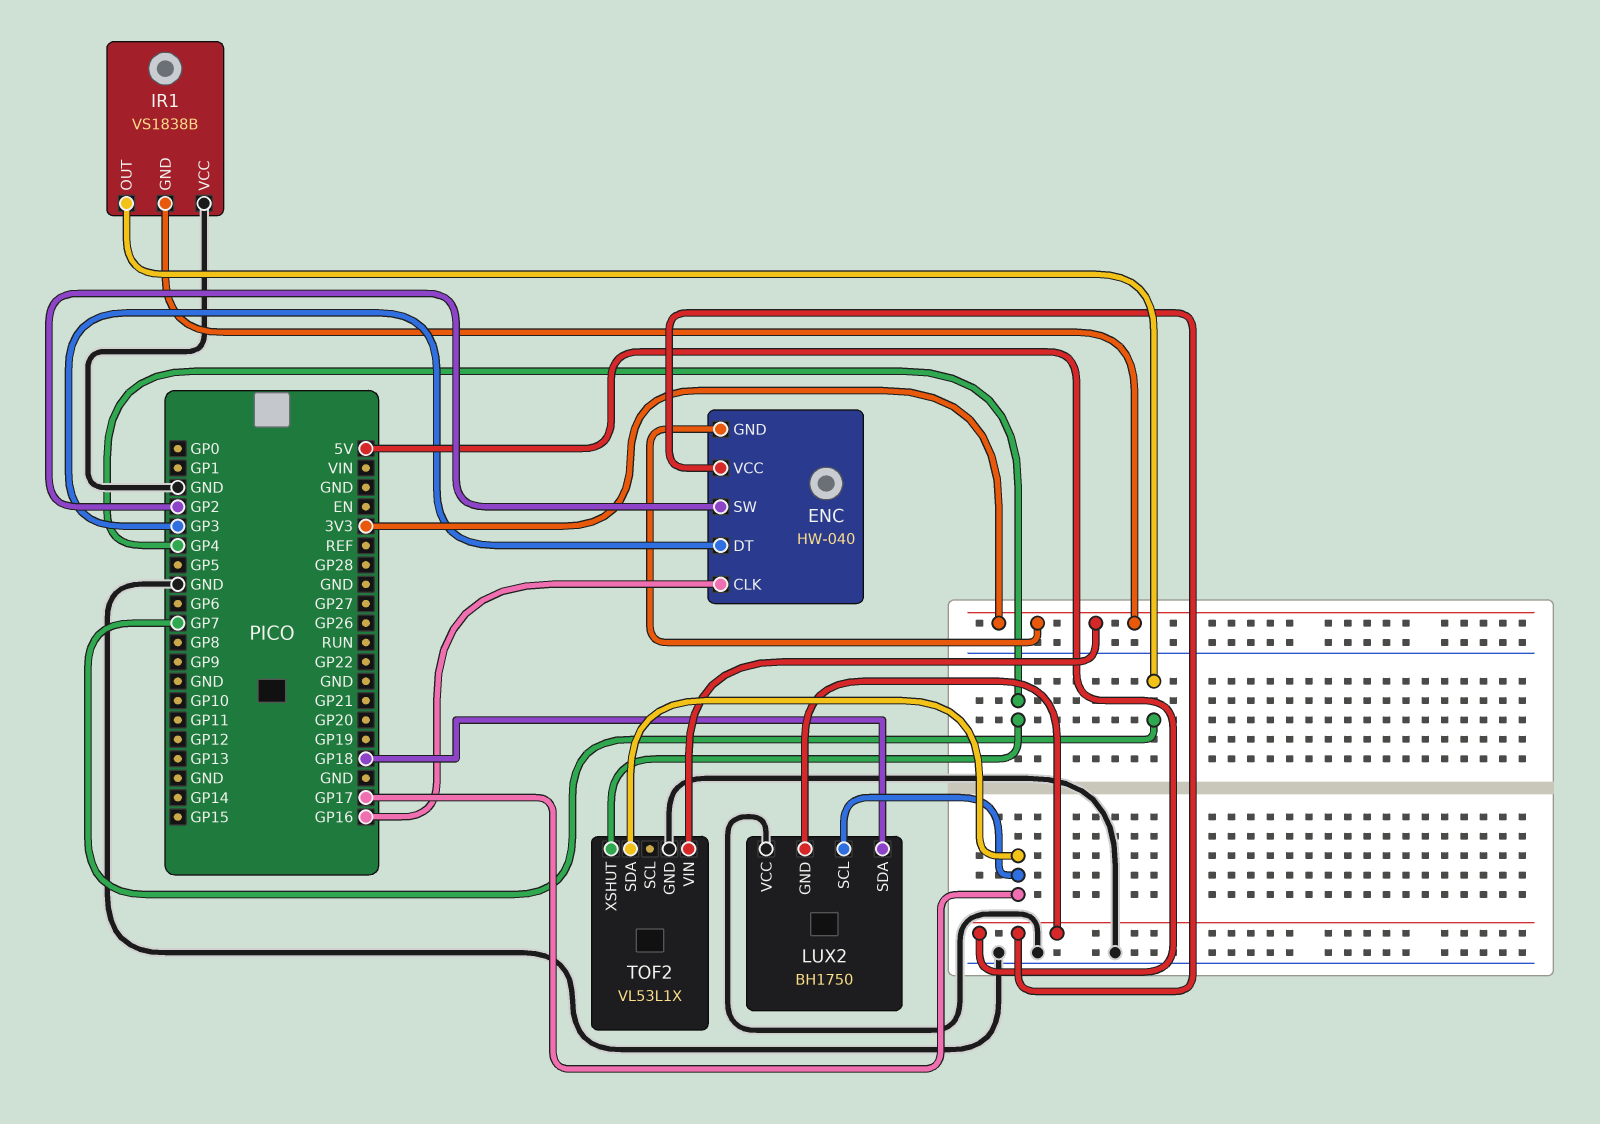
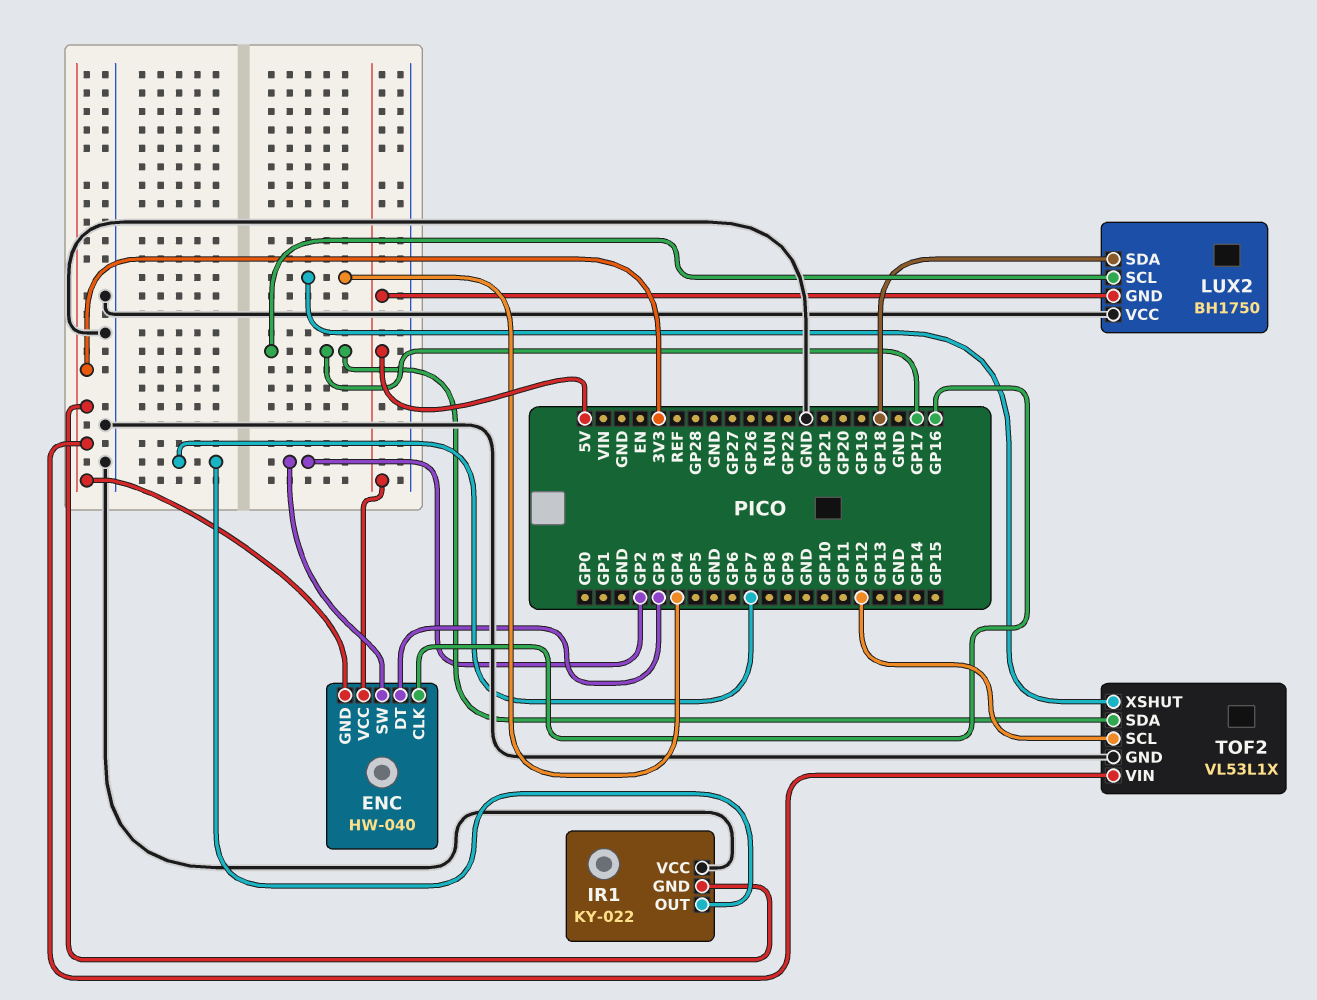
IR1: VS1838B -> KY-022
TOF2 pin SCL: none -> GP12

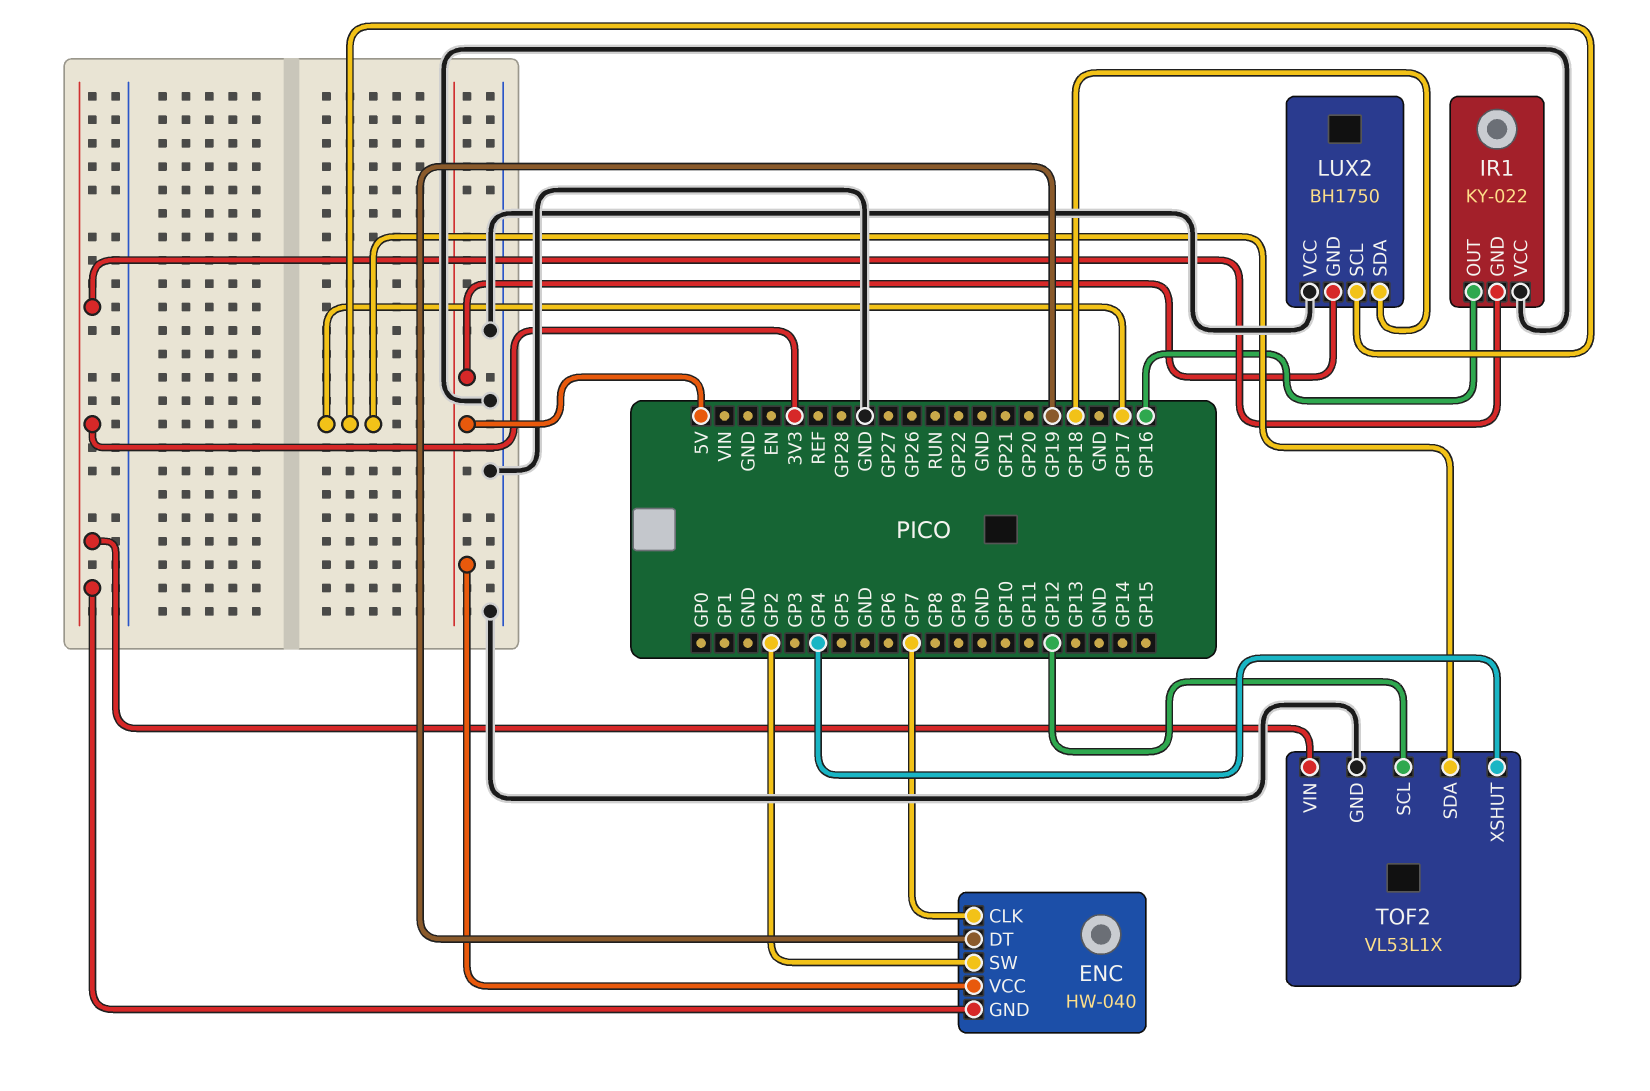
ENC pin CLK: GP16 -> GP7
ENC pin DT: GP3 -> GP19
IR1 pin OUT: GP7 -> GP16

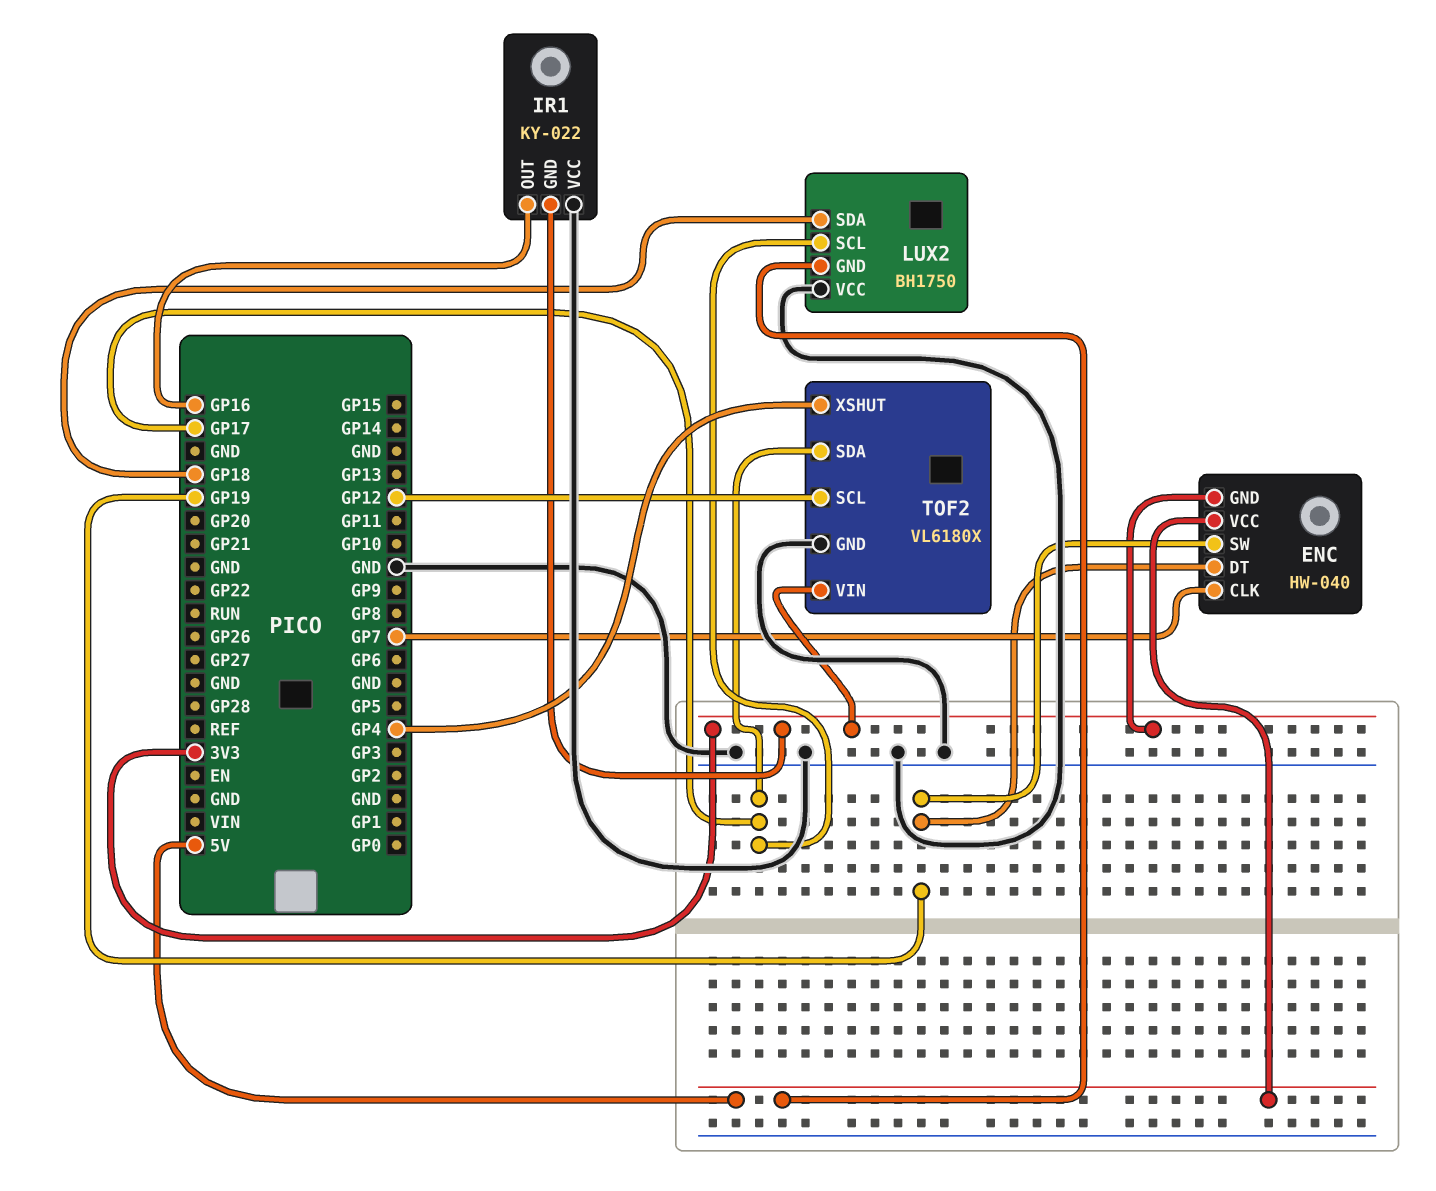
ENC pin SW: GP2 -> GP19
TOF2: VL53L1X -> VL6180X

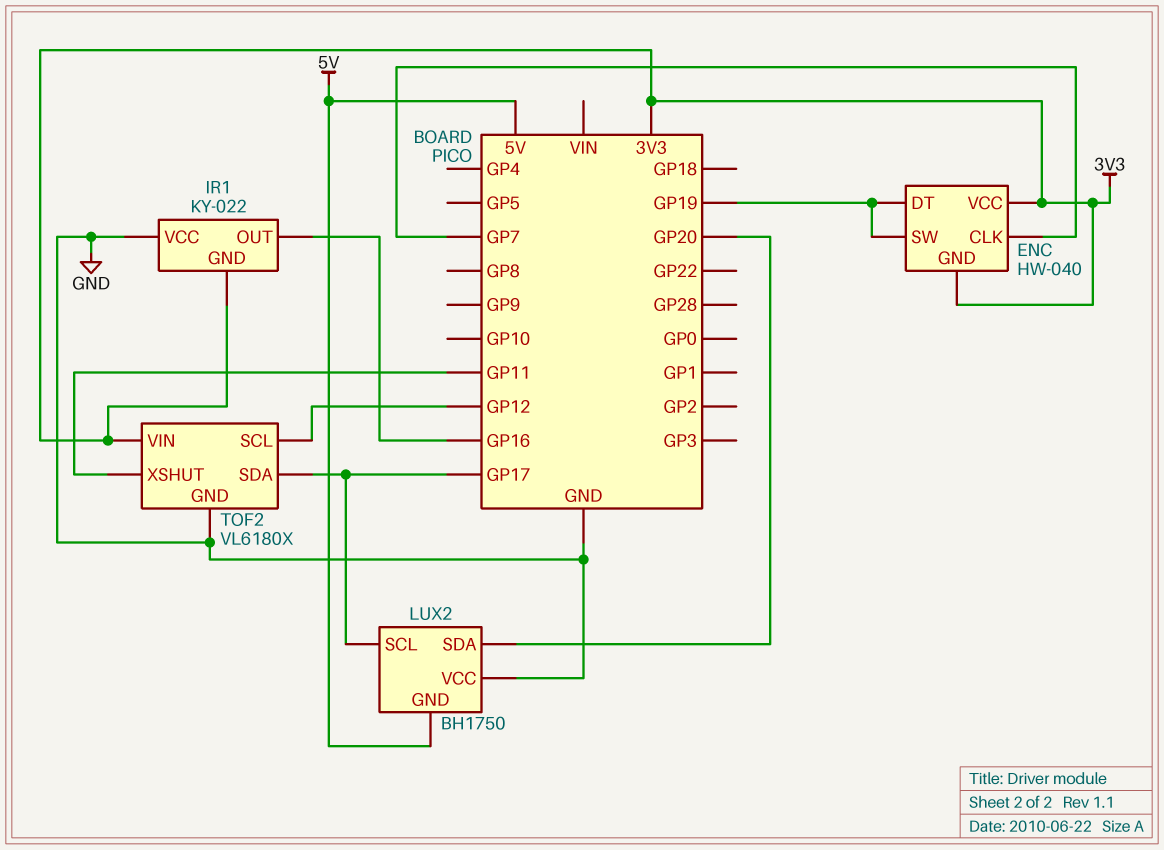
ENC pin VCC: 5V -> 3V3
LUX2 pin SDA: GP18 -> GP20
TOF2 pin XSHUT: GP4 -> GP11

